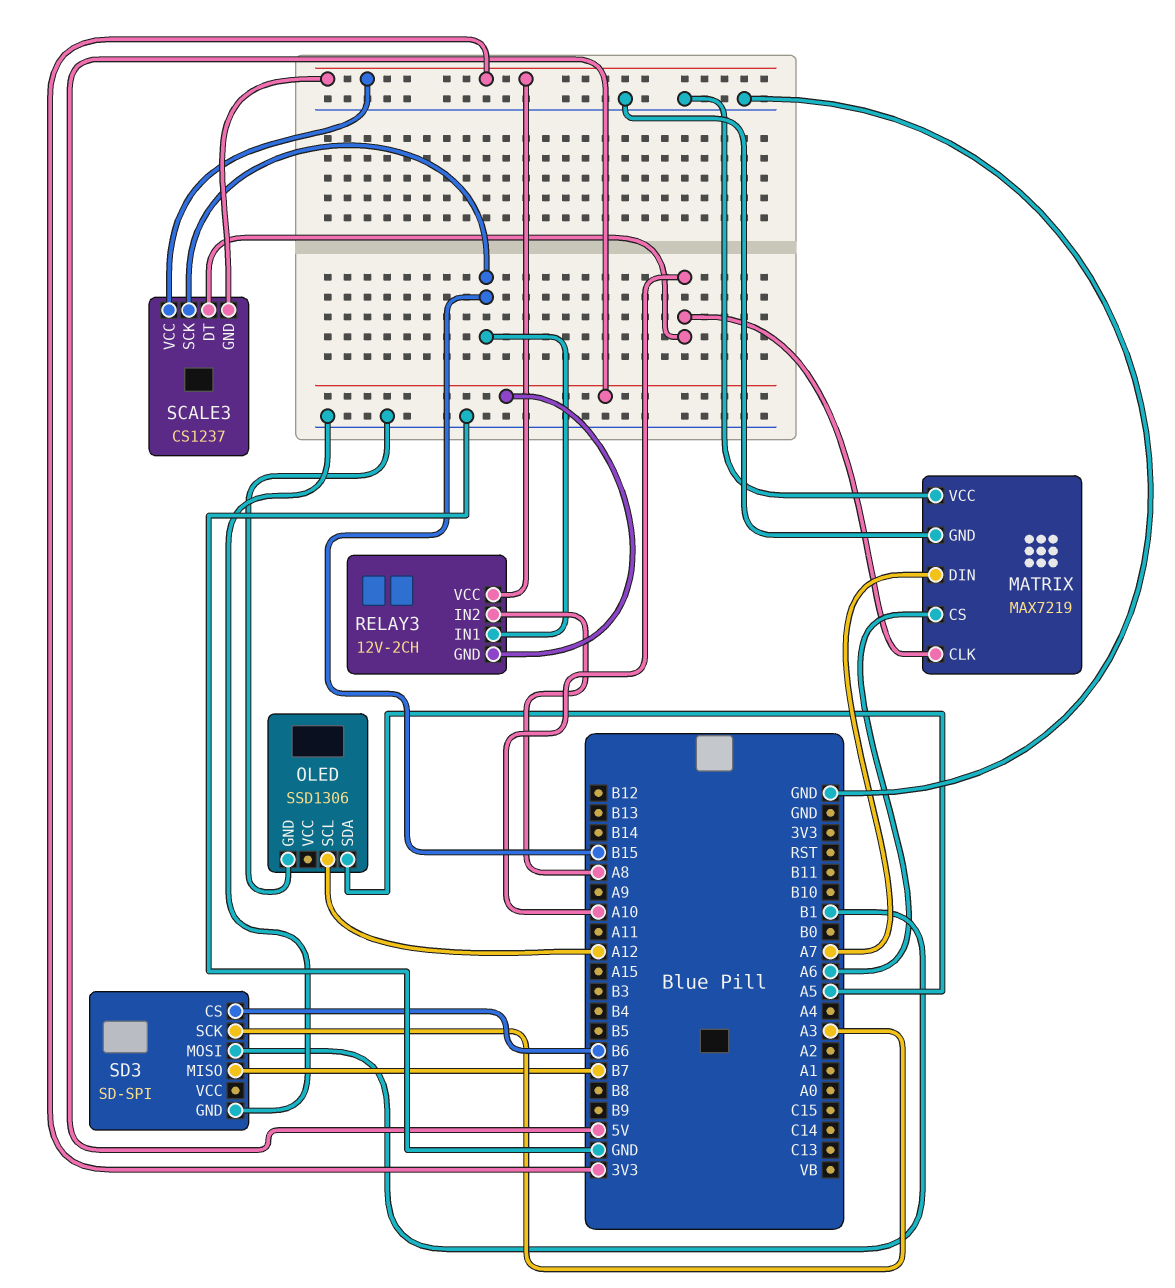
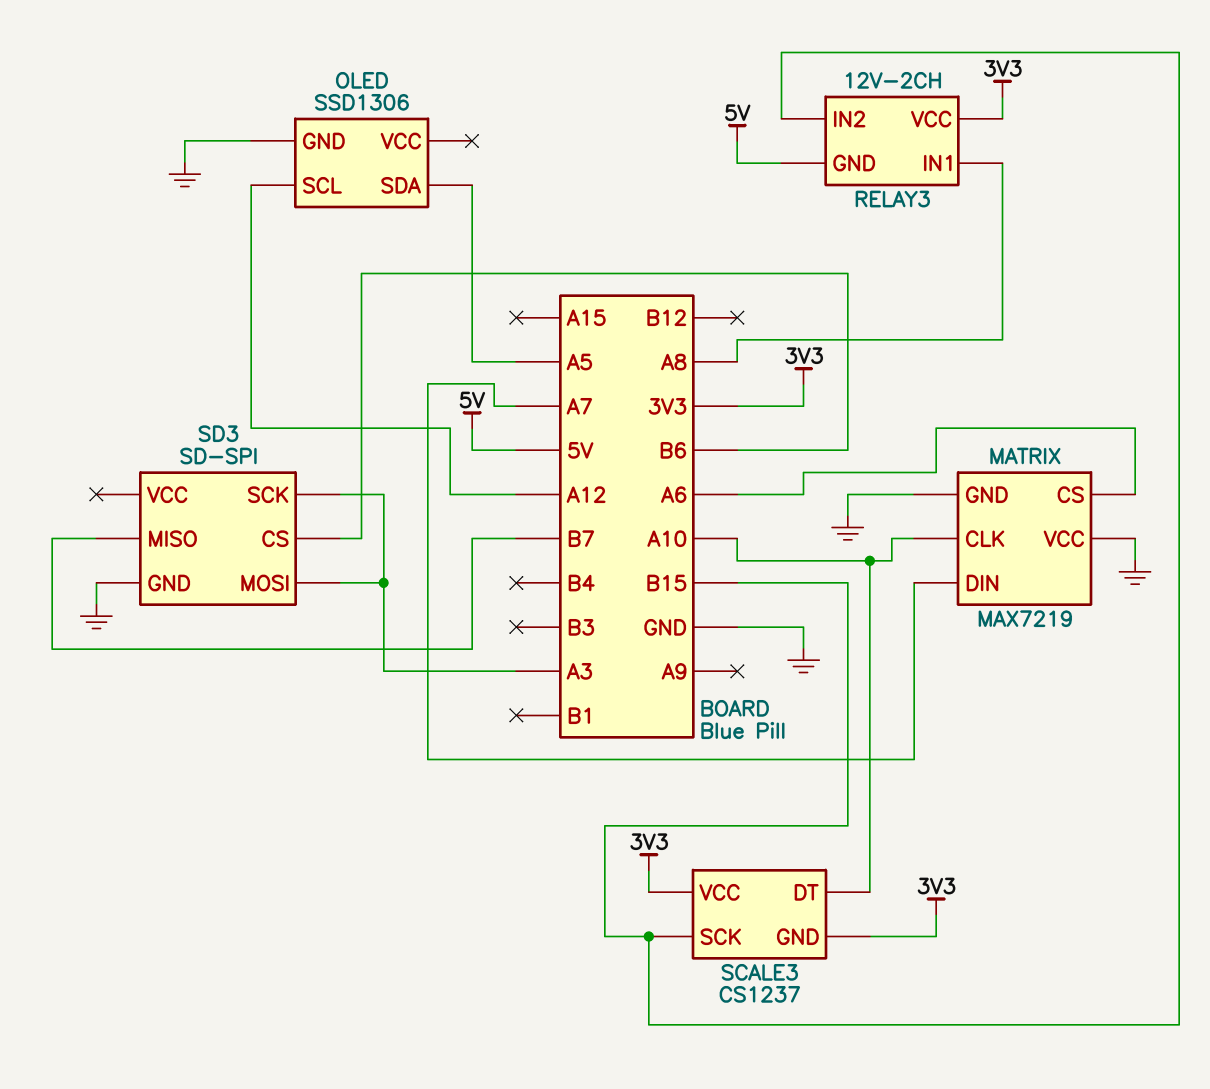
RELAY3 pin IN1: B15 -> A8
RELAY3 pin IN2: A8 -> B15
SD3 pin MOSI: B1 -> A3

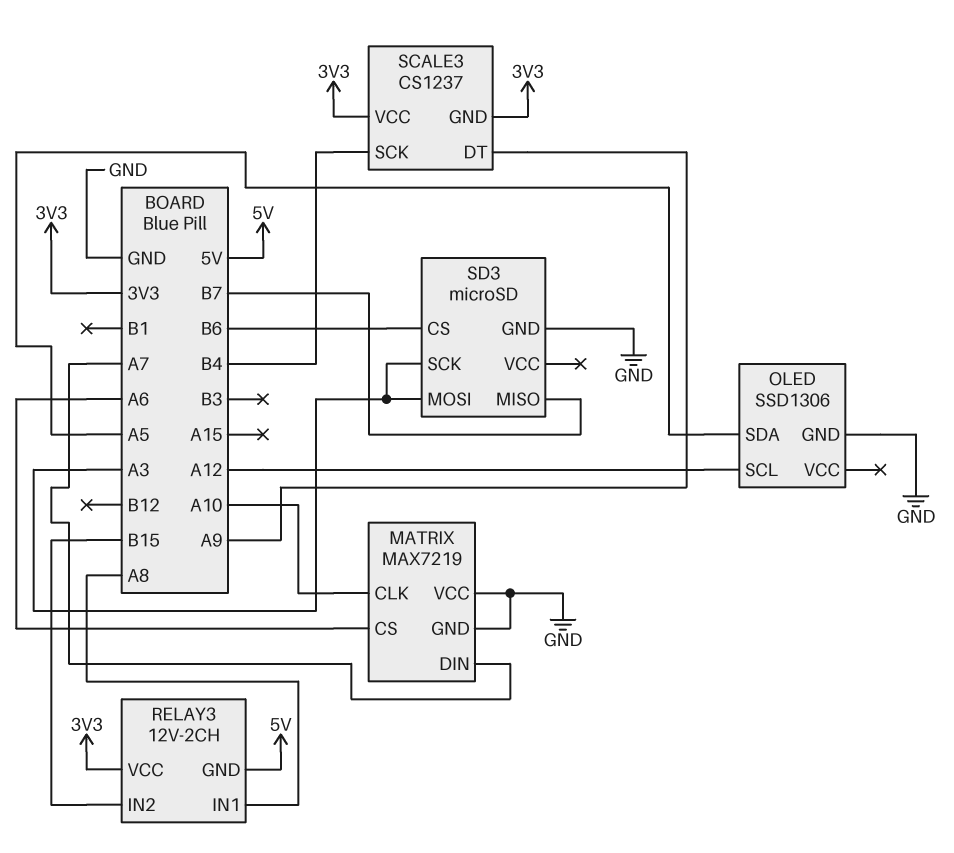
SCALE3 pin DT: A10 -> A9
SCALE3 pin SCK: B15 -> B4
SD3: SD-SPI -> microSD

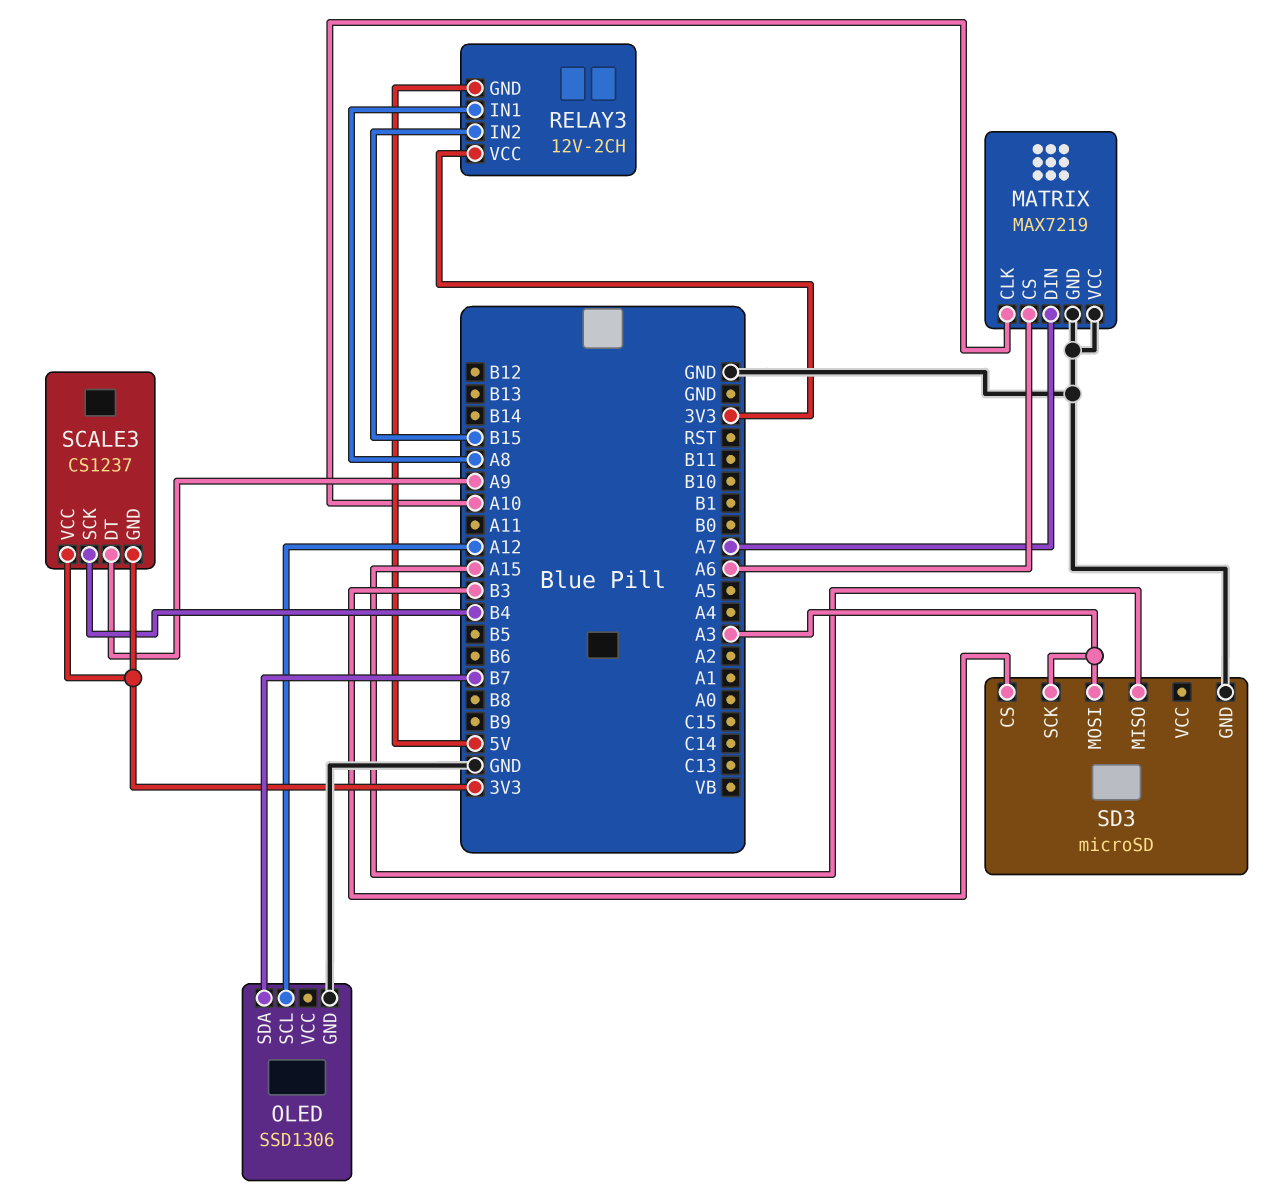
OLED pin SDA: A5 -> B7
SD3 pin CS: B6 -> B3
SD3 pin MISO: B7 -> A15

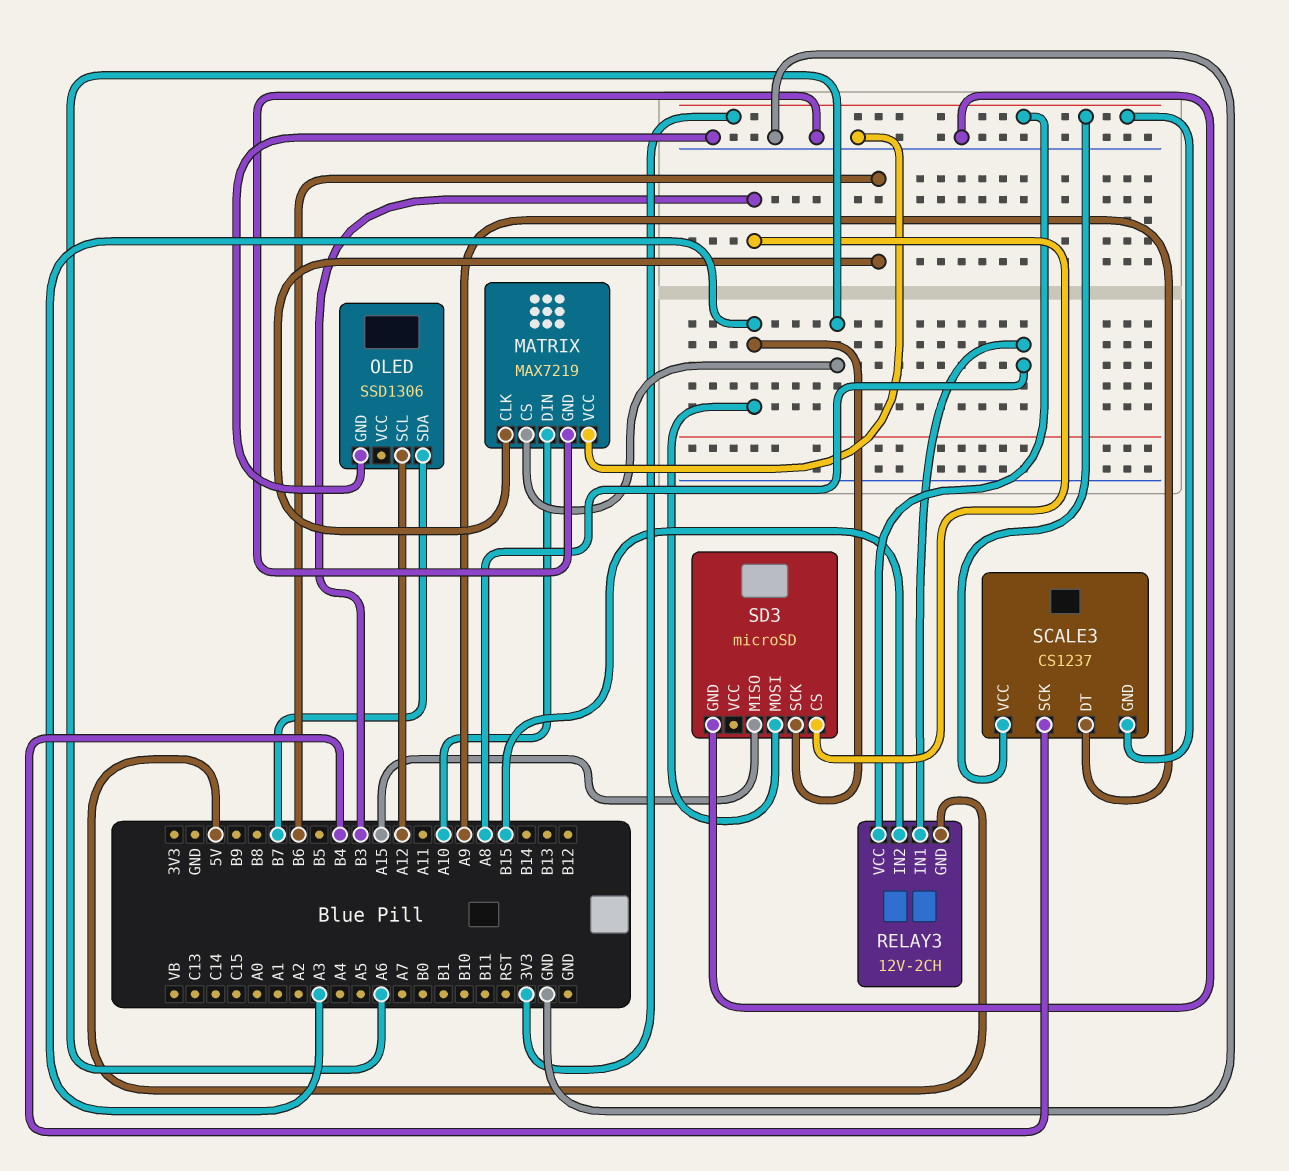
MATRIX pin CLK: A10 -> B6
MATRIX pin DIN: A7 -> A10

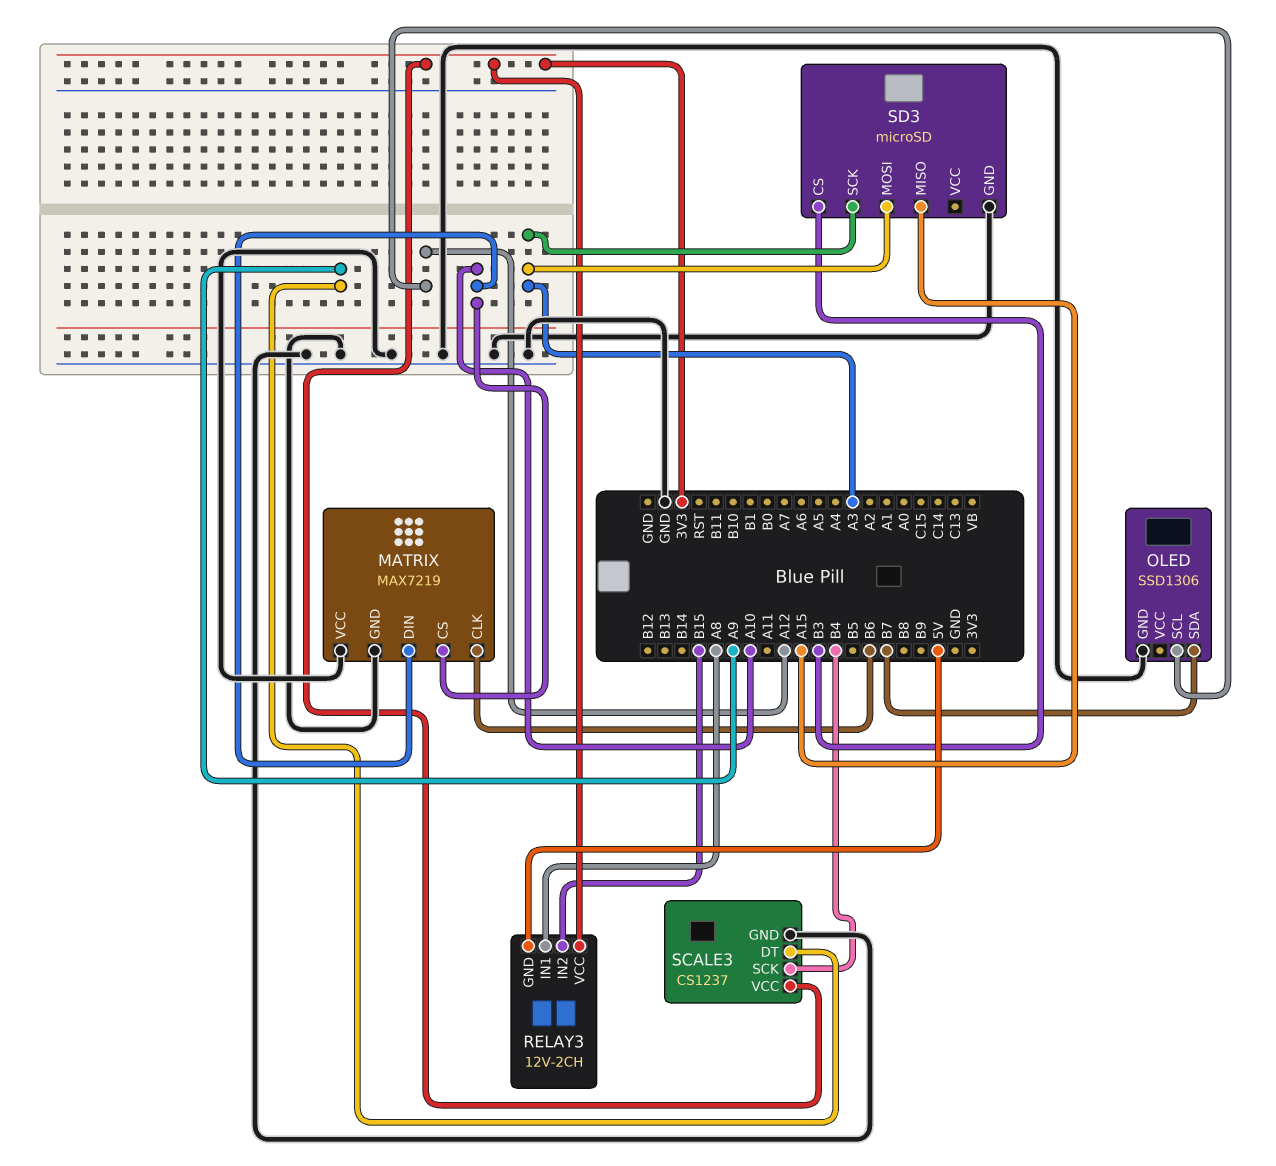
MATRIX pin CS: A6 -> A10
SCALE3 pin GND: 3V3 -> GND

